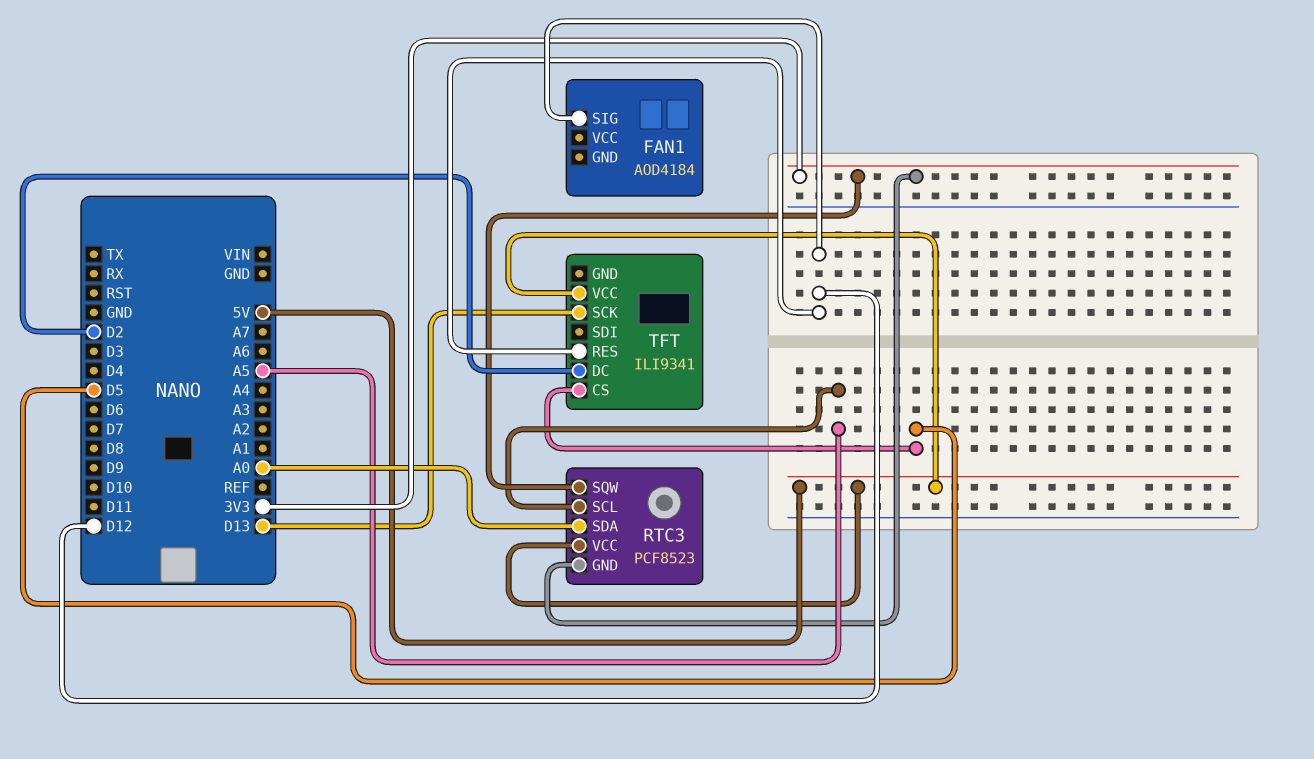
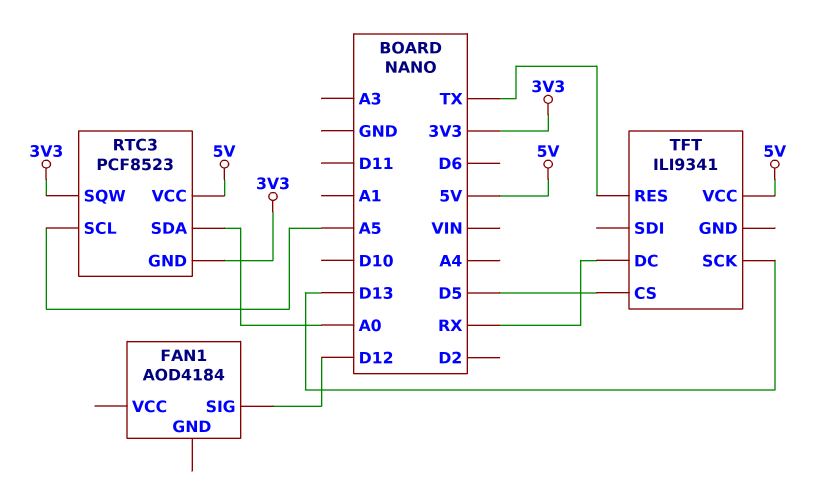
TFT pin DC: D2 -> RX
TFT pin RES: D12 -> TX

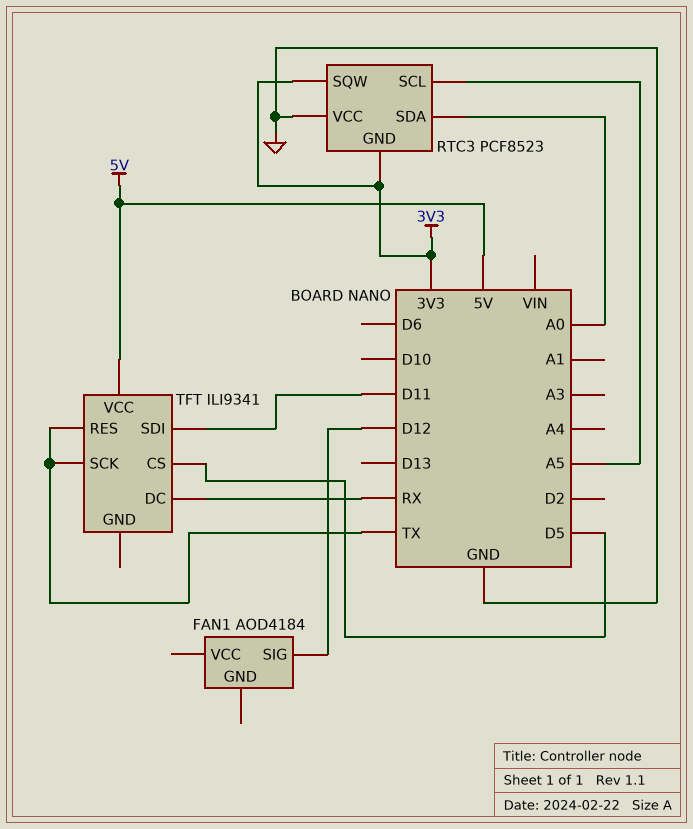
RTC3 pin VCC: 5V -> GND
TFT pin SCK: D13 -> TX
TFT pin SDI: none -> D11

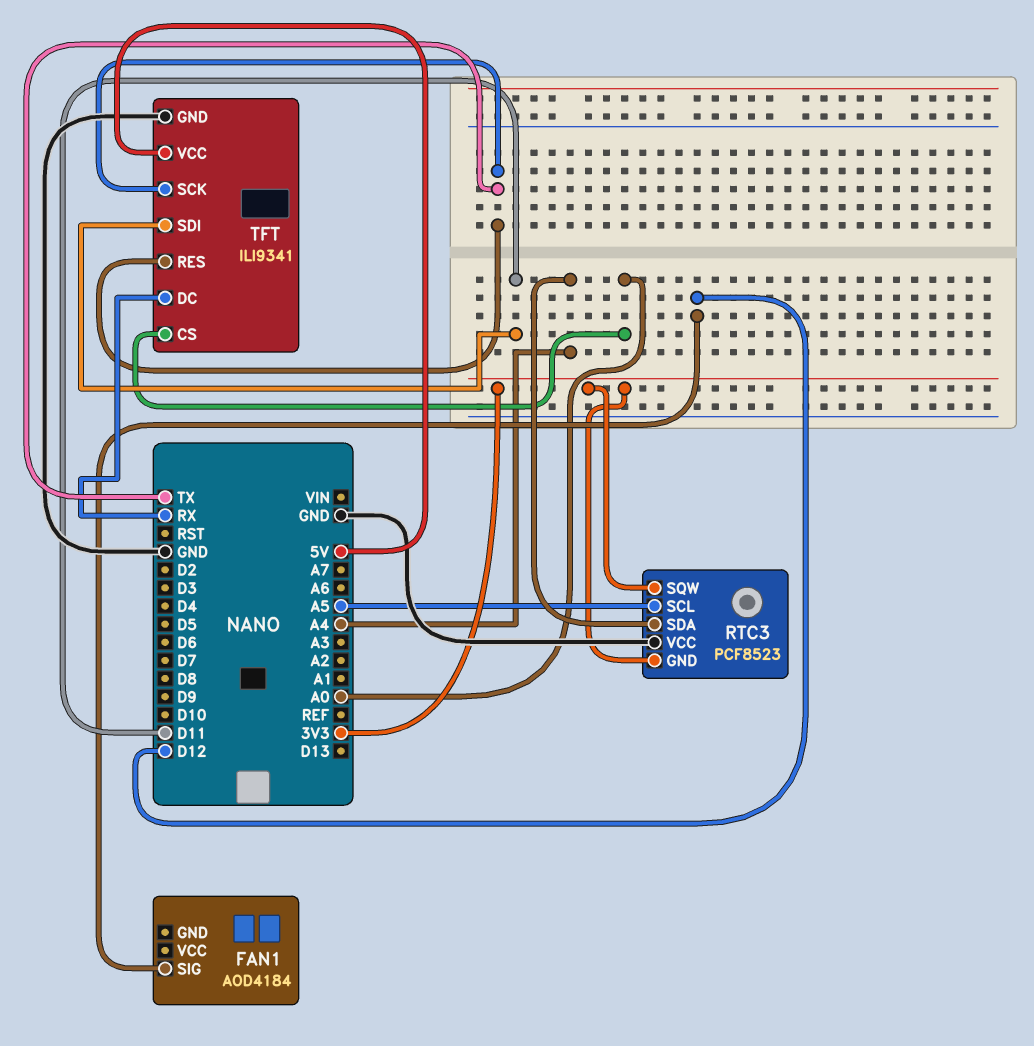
RTC3 pin SDA: A0 -> A4
TFT pin CS: D5 -> A0
TFT pin GND: none -> GND

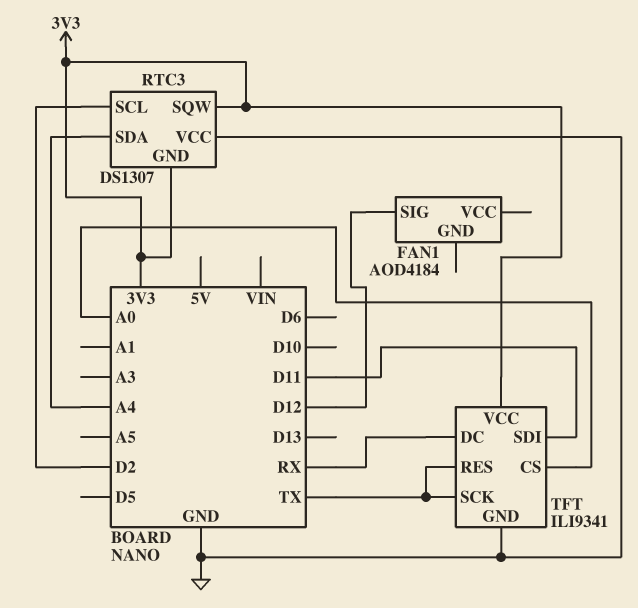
RTC3: PCF8523 -> DS1307
RTC3 pin SCL: A5 -> D2
TFT pin VCC: 5V -> 3V3

